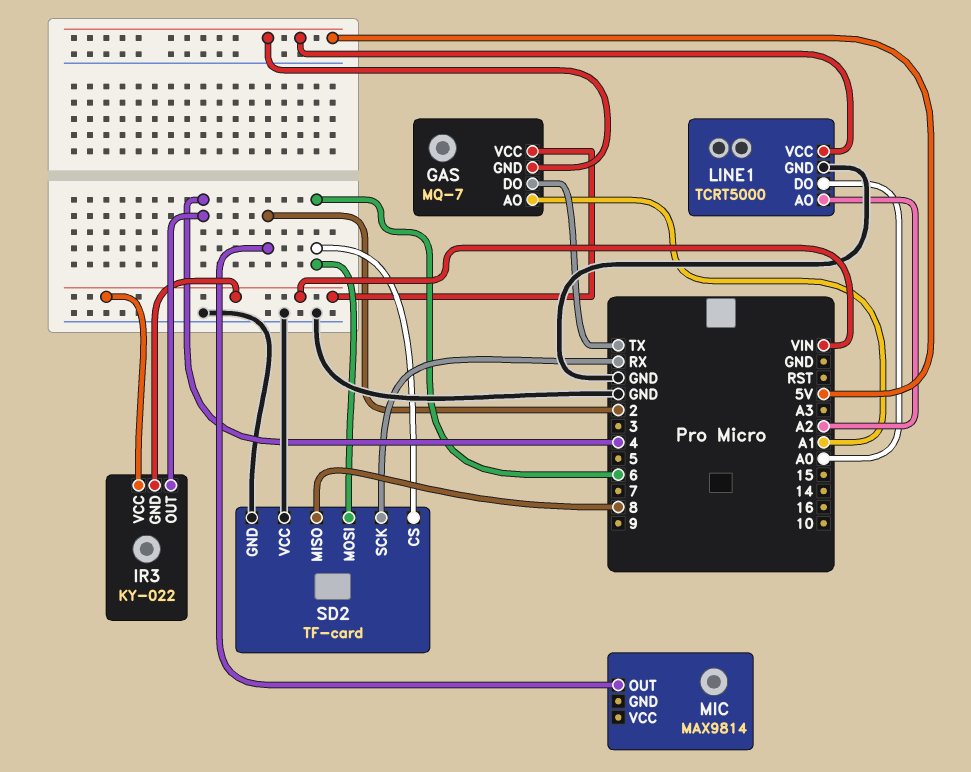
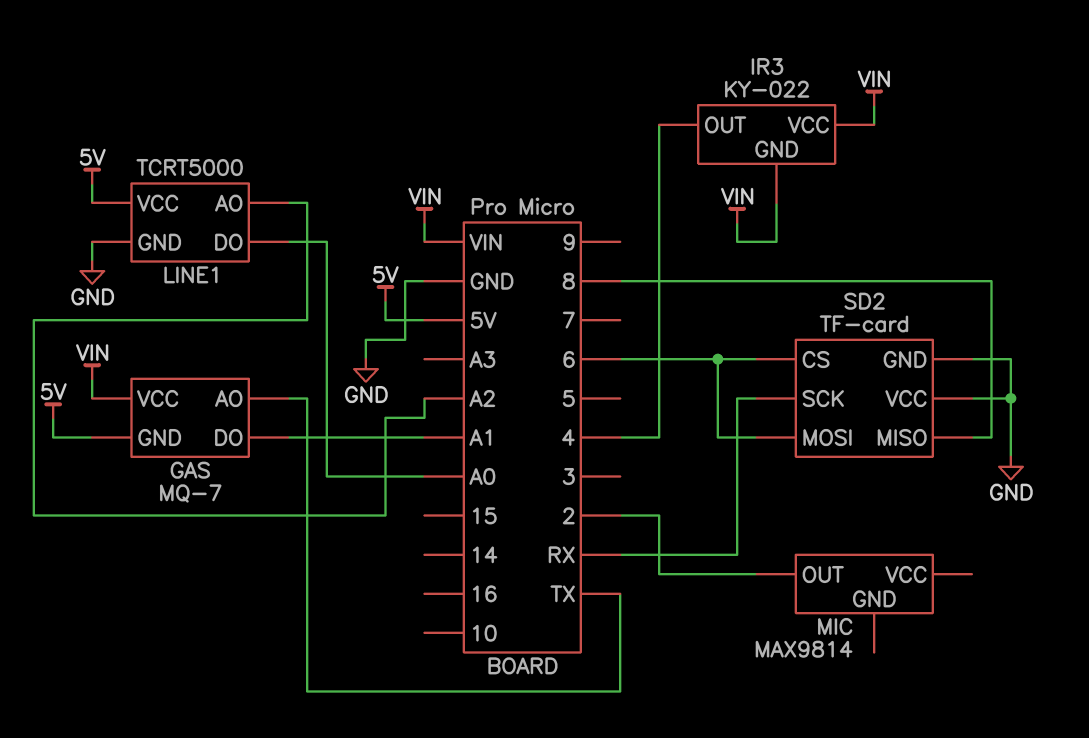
GAS pin AO: A1 -> TX
GAS pin DO: TX -> A1

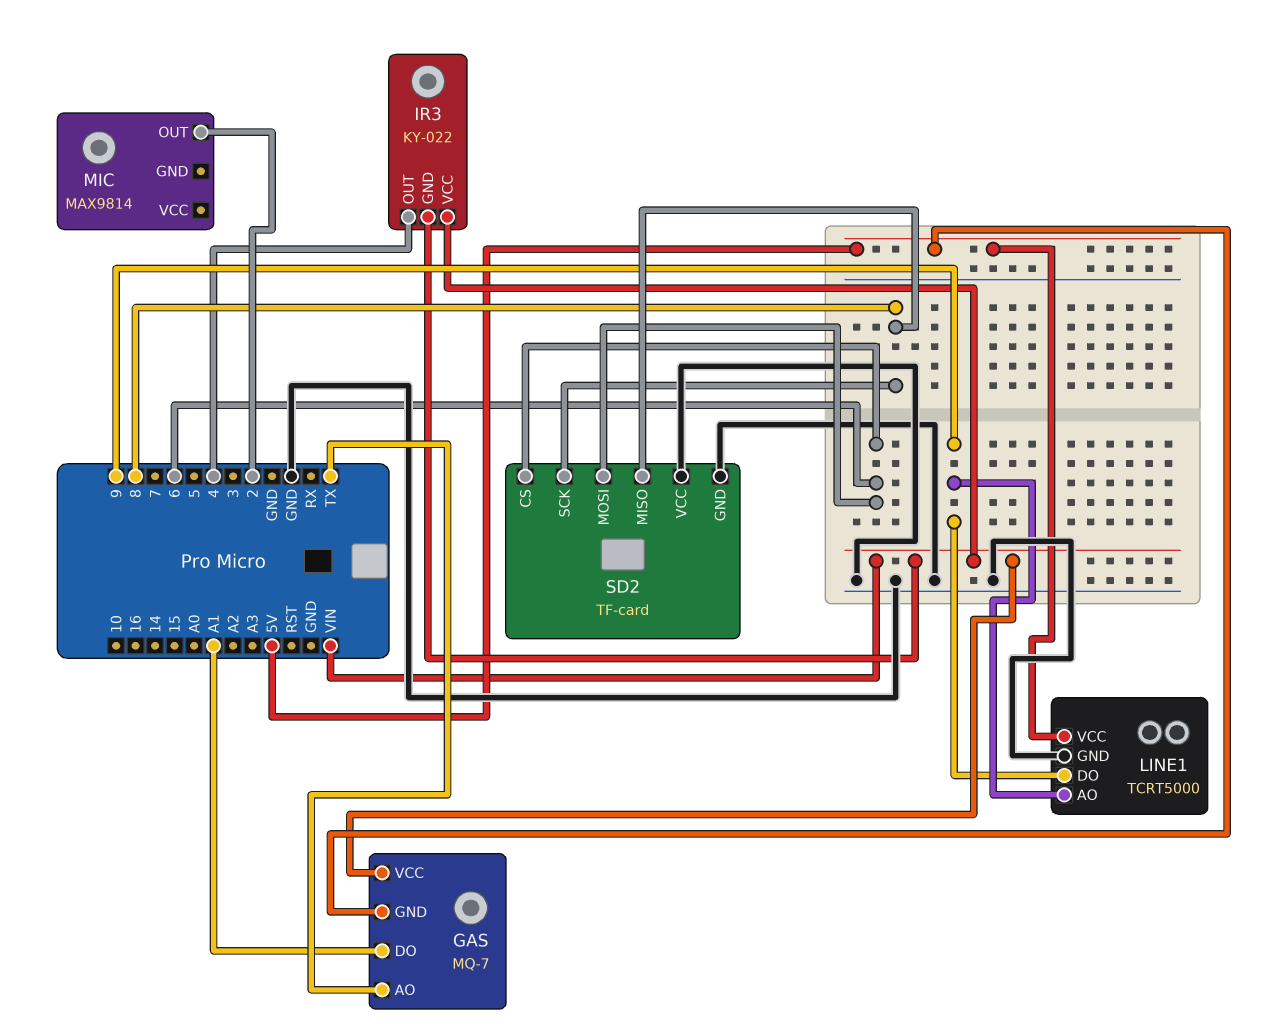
LINE1 pin AO: A2 -> 9
LINE1 pin DO: A0 -> 9
SD2 pin SCK: RX -> 8

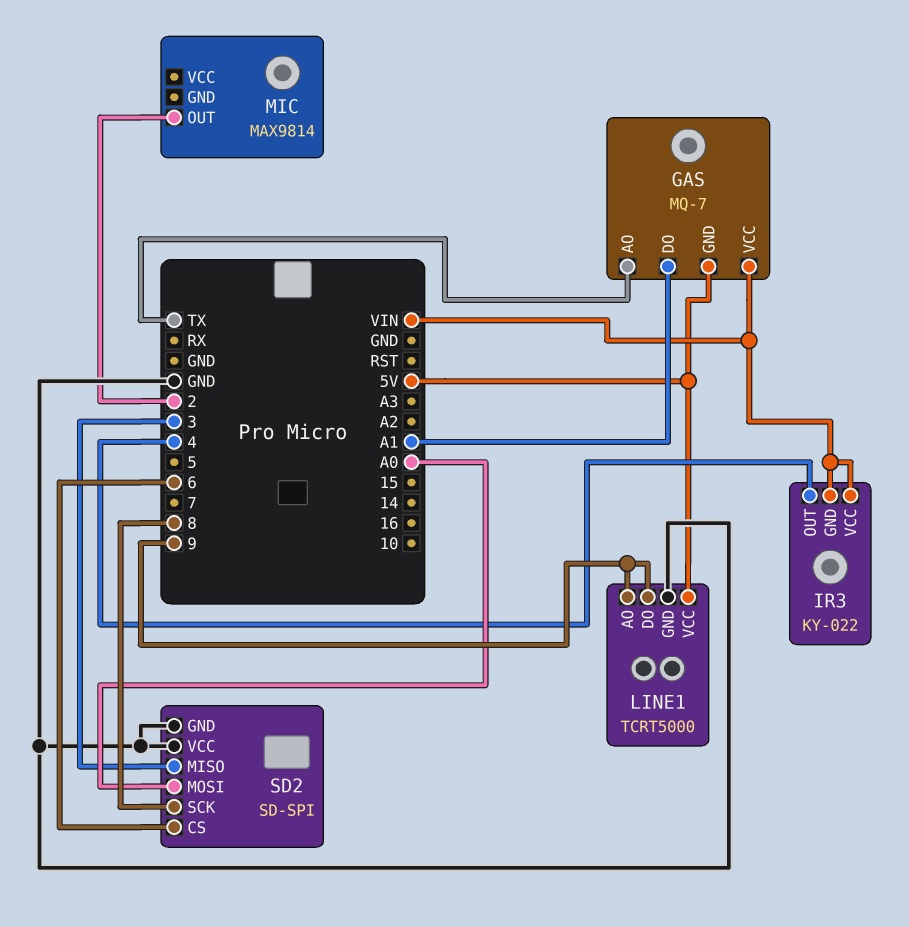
SD2: TF-card -> SD-SPI
SD2 pin MISO: 8 -> 3
SD2 pin MOSI: 6 -> A0

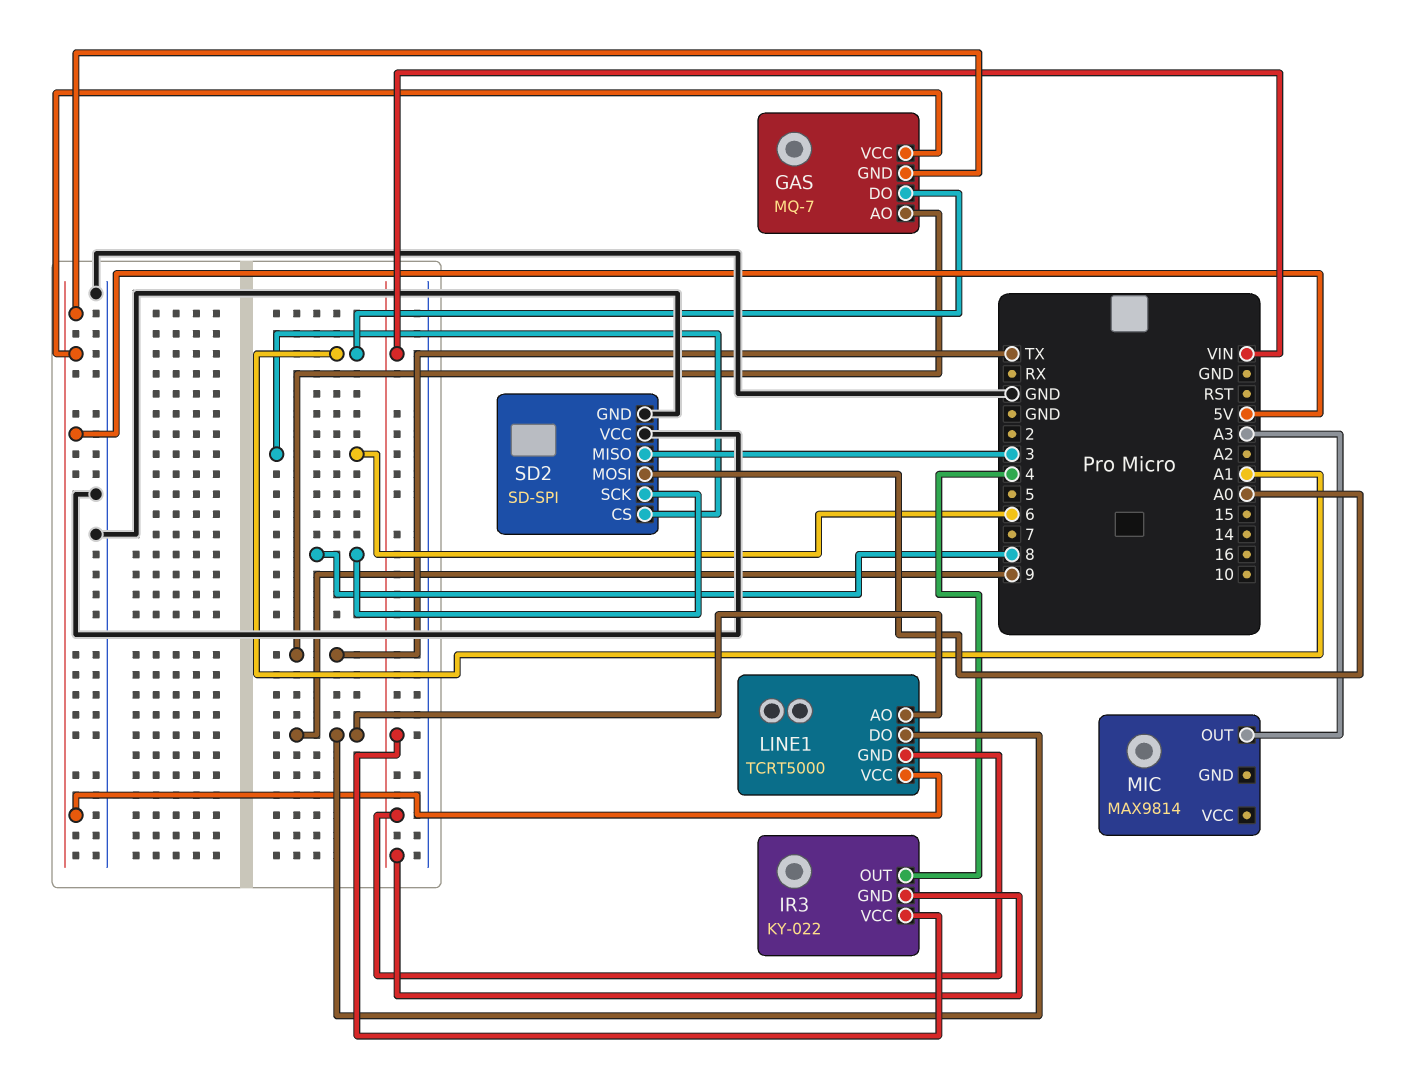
GAS pin VCC: VIN -> 5V
LINE1 pin GND: GND -> VIN
MIC pin OUT: 2 -> A3

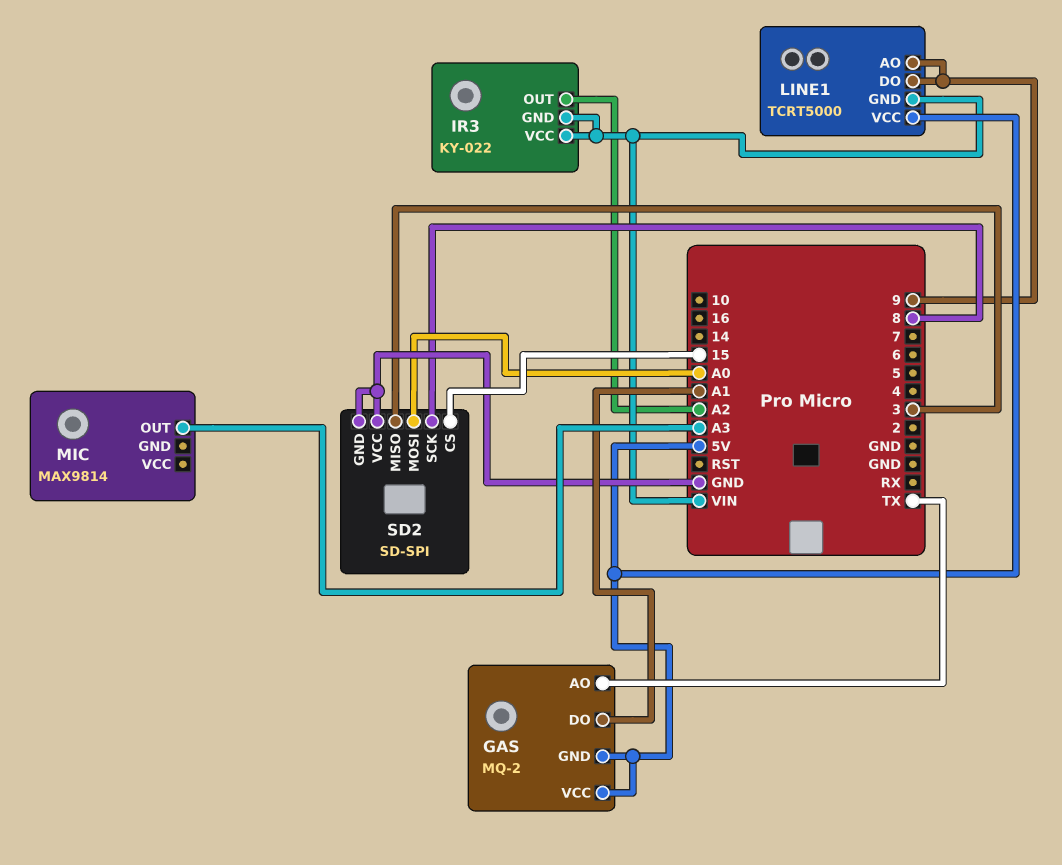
GAS: MQ-7 -> MQ-2
IR3 pin OUT: 4 -> A2
SD2 pin CS: 6 -> 15

